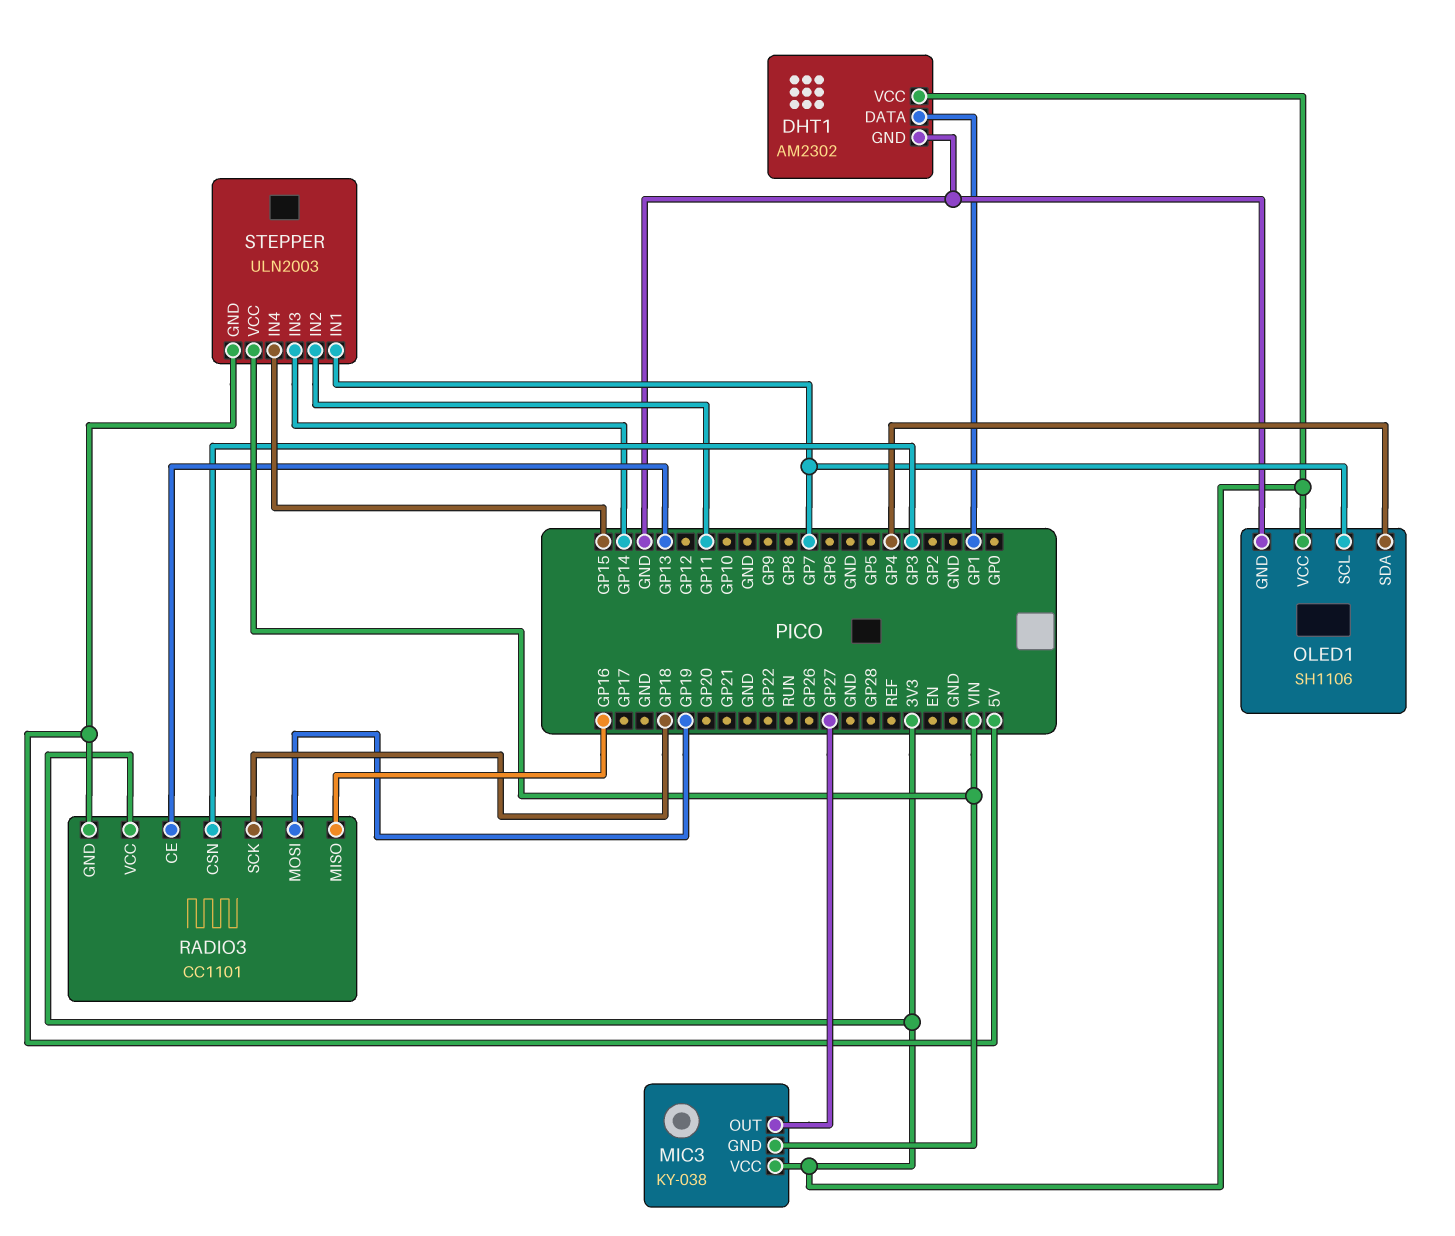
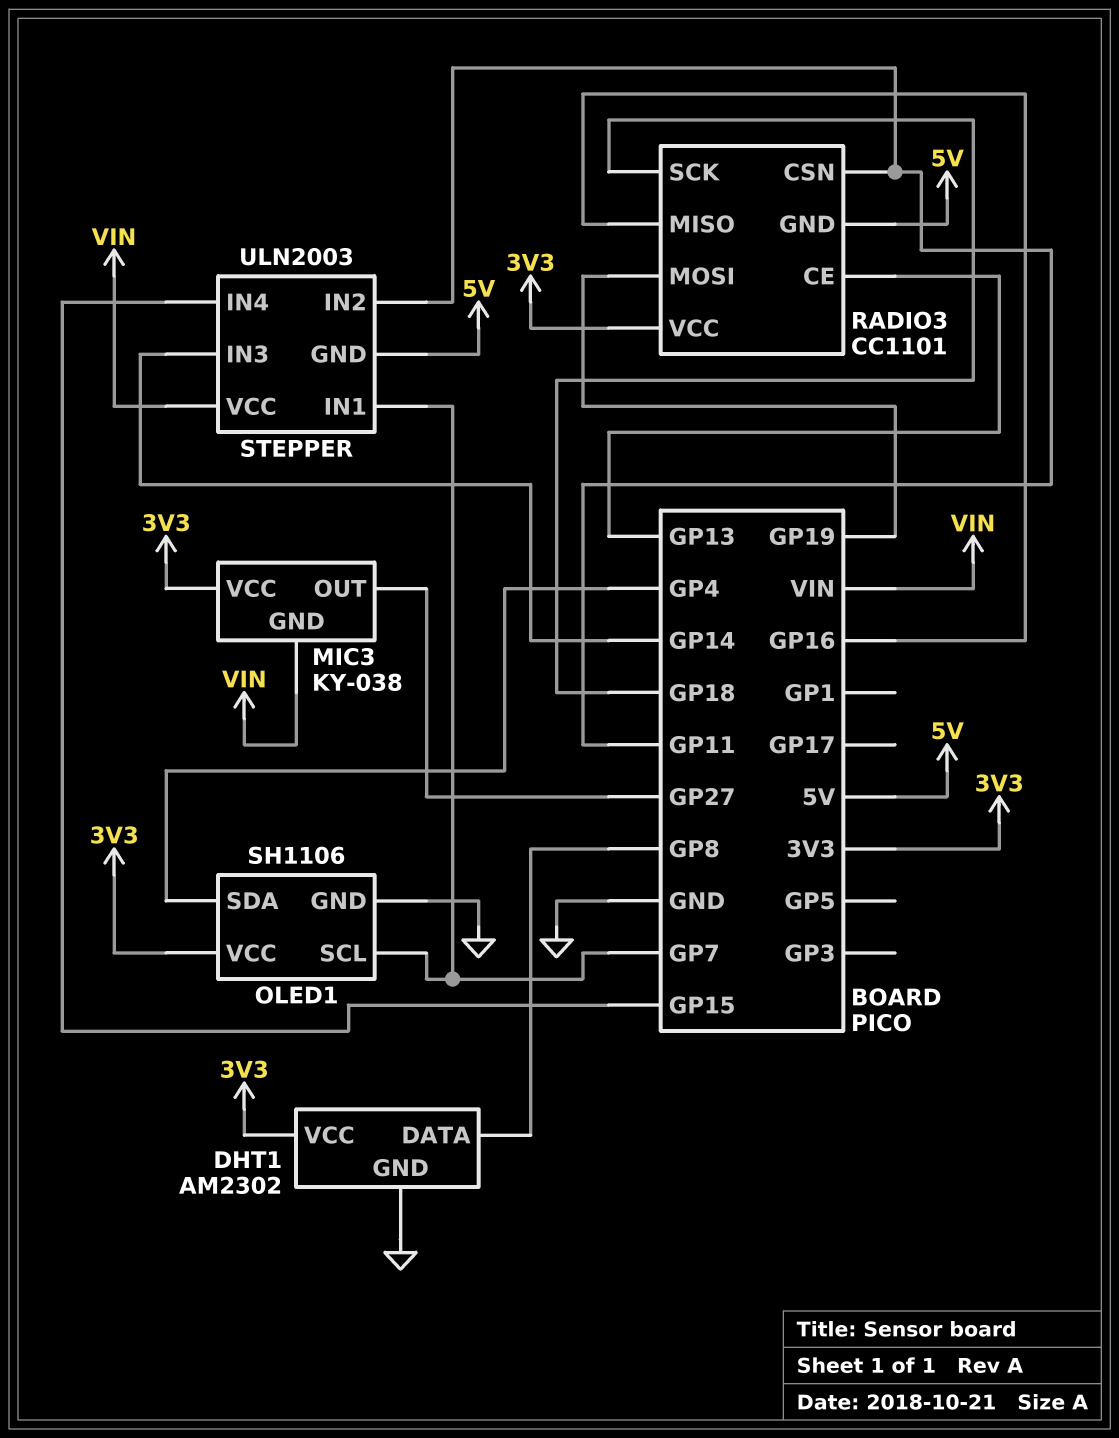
DHT1 pin DATA: GP1 -> GP8
RADIO3 pin CSN: GP3 -> GP11

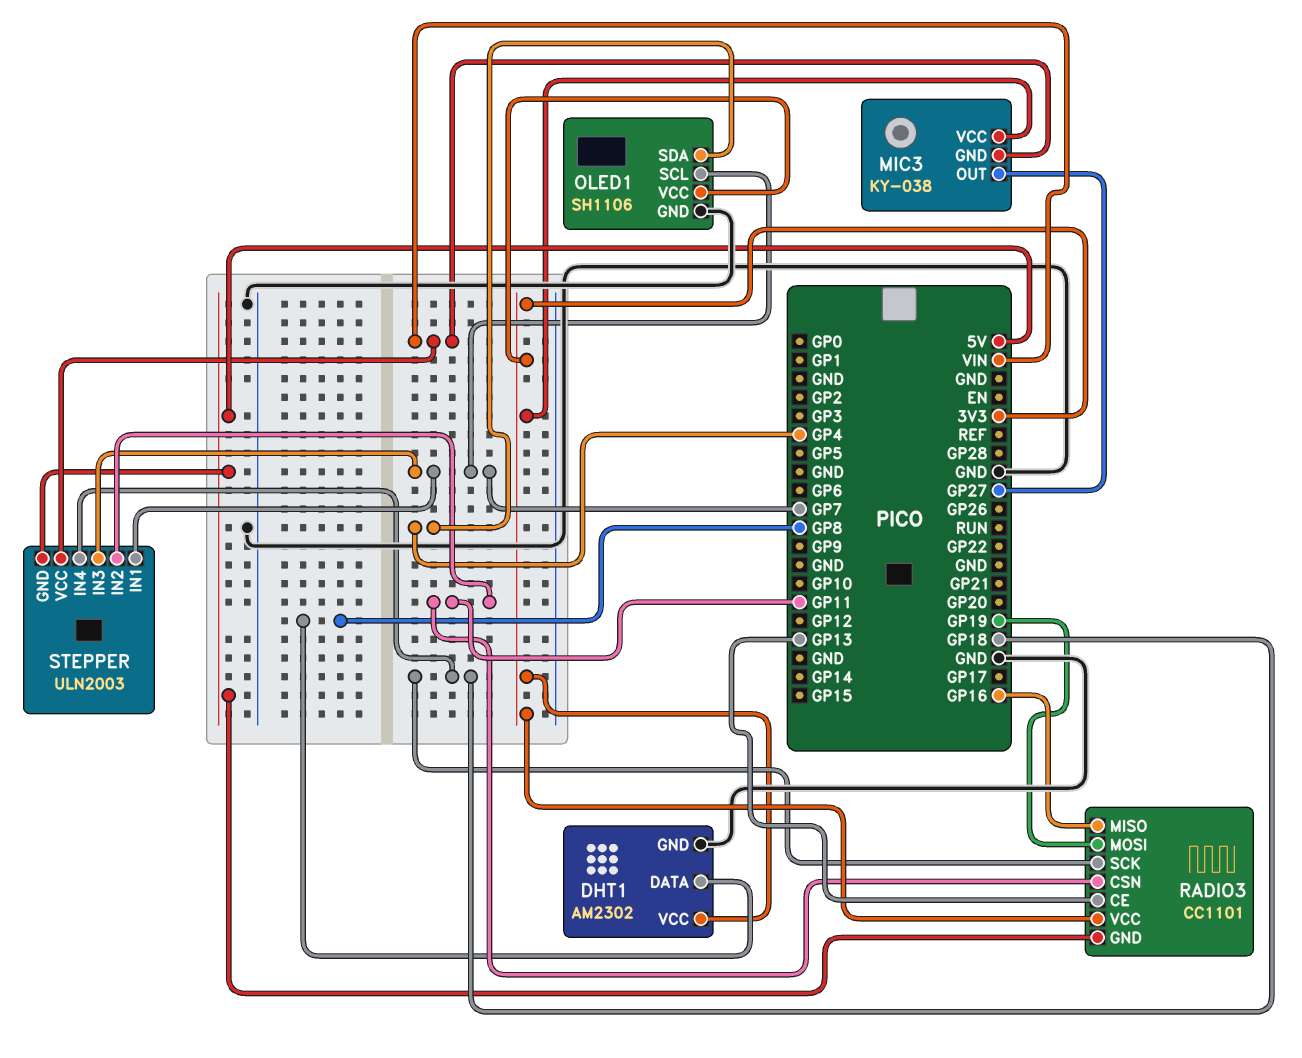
STEPPER pin IN3: GP14 -> GP7
STEPPER pin IN4: GP15 -> GP18

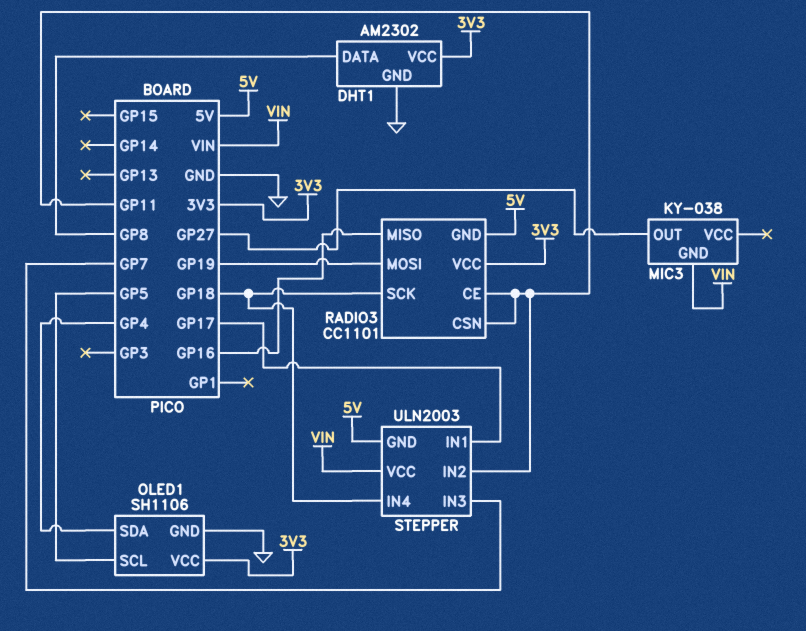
MIC3 pin VCC: 3V3 -> none
OLED1 pin SCL: GP7 -> GP5
RADIO3 pin CE: GP13 -> GP11
STEPPER pin IN1: GP7 -> GP17

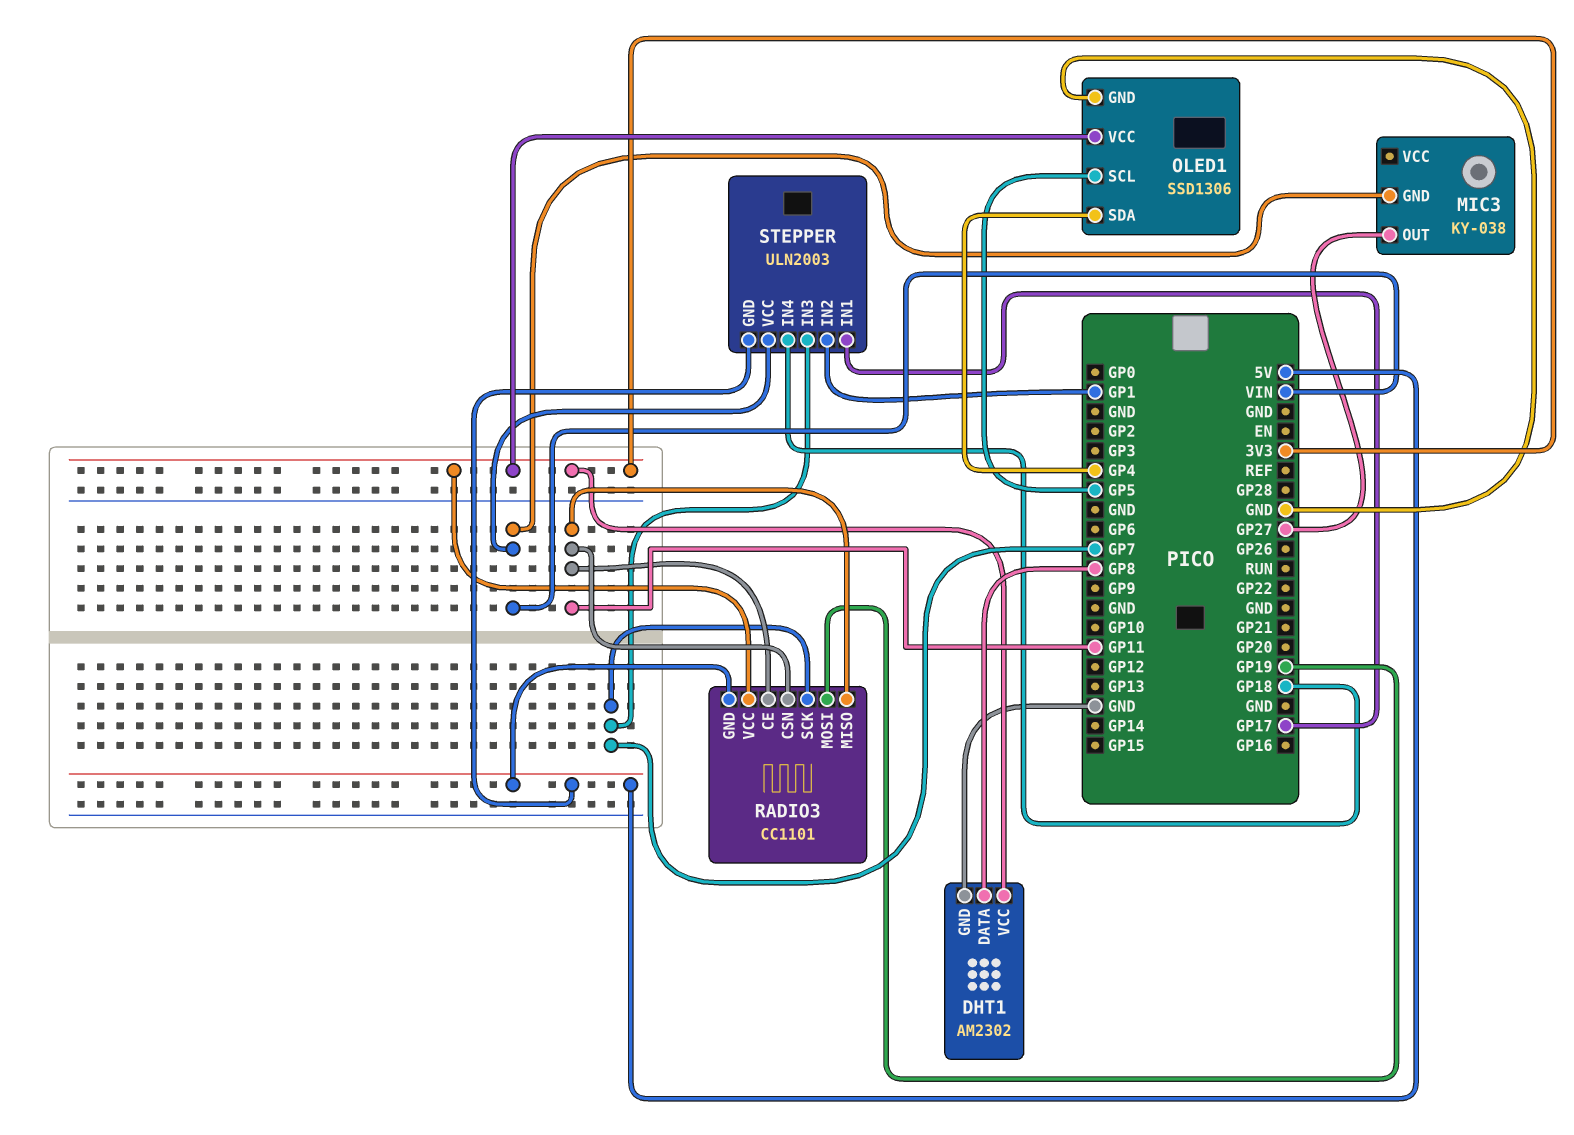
OLED1: SH1106 -> SSD1306
RADIO3 pin MISO: GP16 -> GP11
RADIO3 pin SCK: GP18 -> GP7
STEPPER pin IN2: GP11 -> GP1

